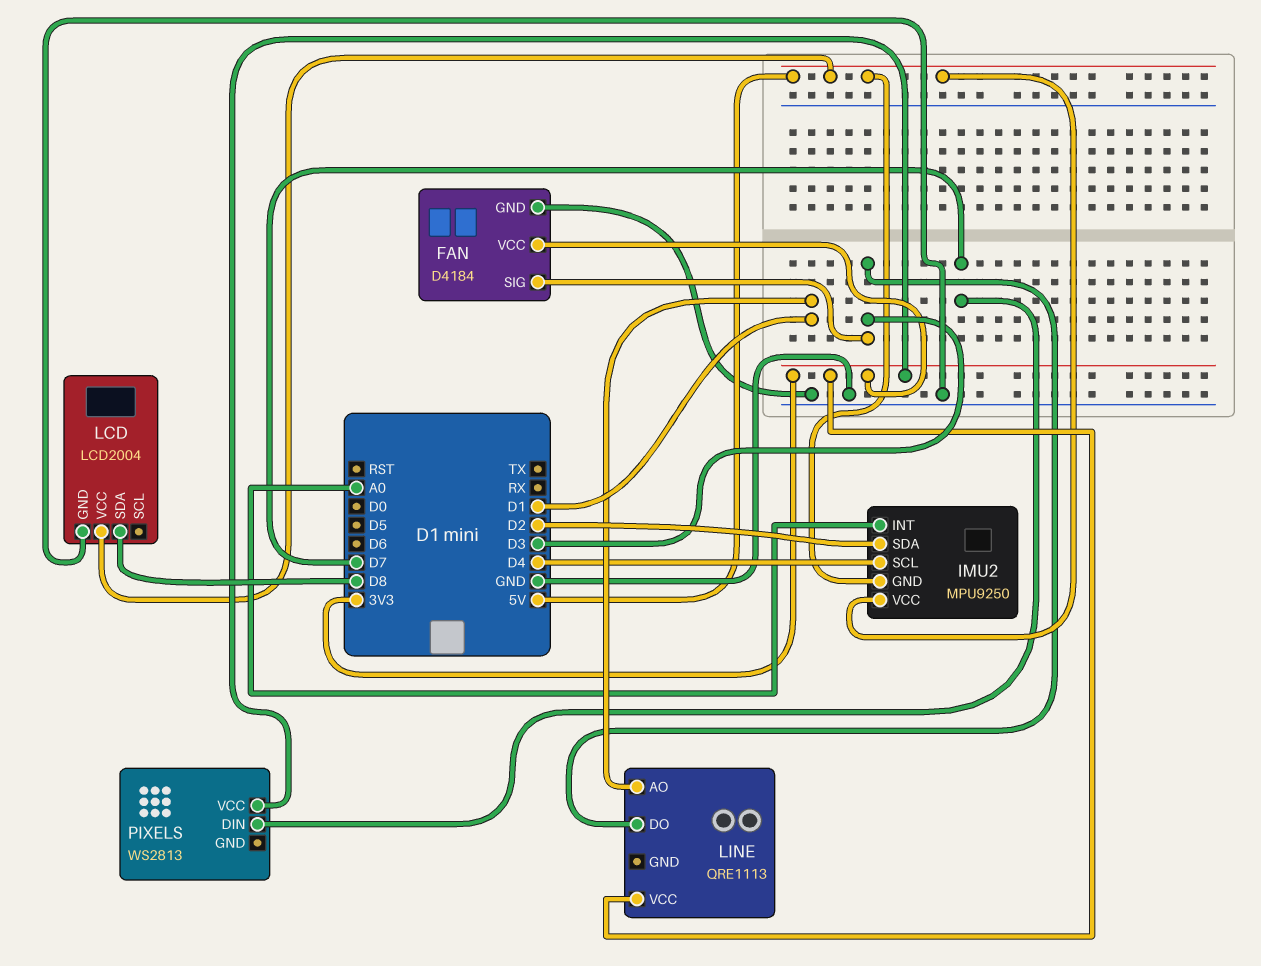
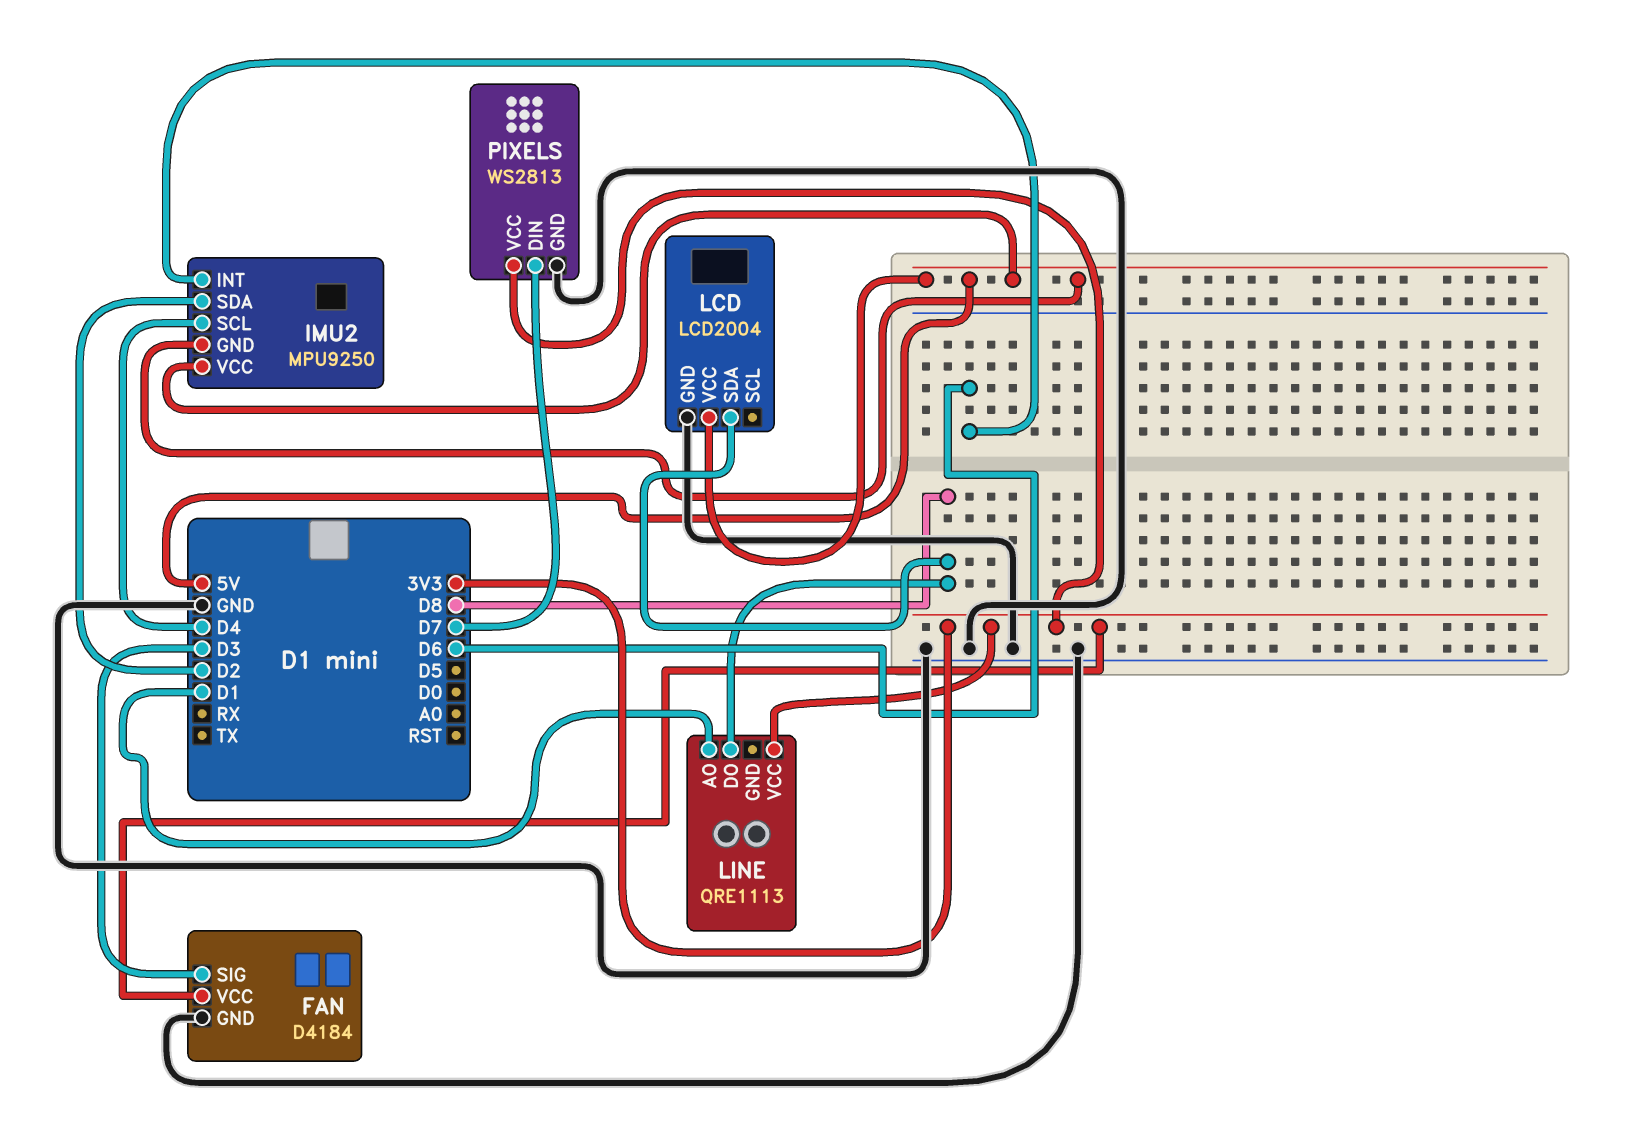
IMU2 pin INT: A0 -> D6
LINE pin DO: D3 -> D8
PIXELS pin GND: none -> GND

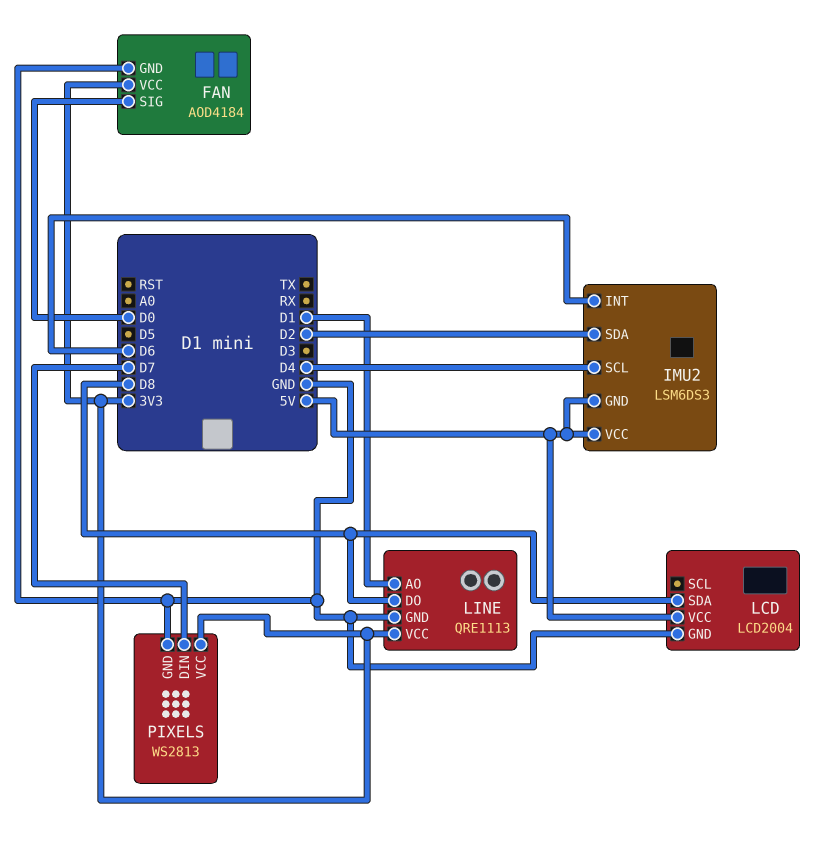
FAN: D4184 -> AOD4184
FAN pin SIG: D3 -> D0
IMU2: MPU9250 -> LSM6DS3
LINE pin GND: none -> GND

